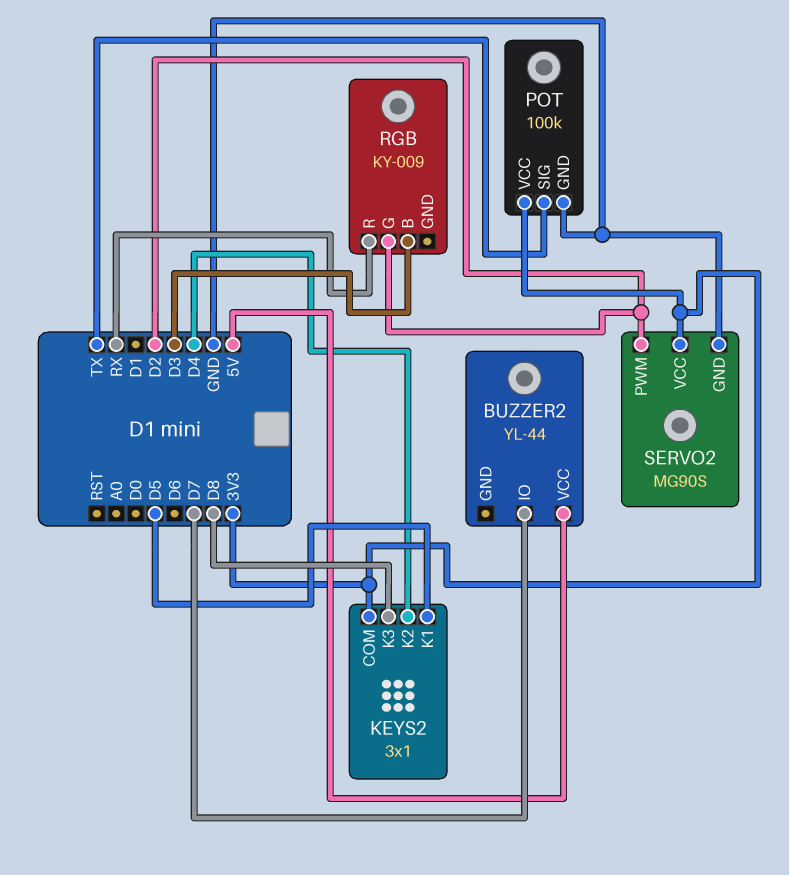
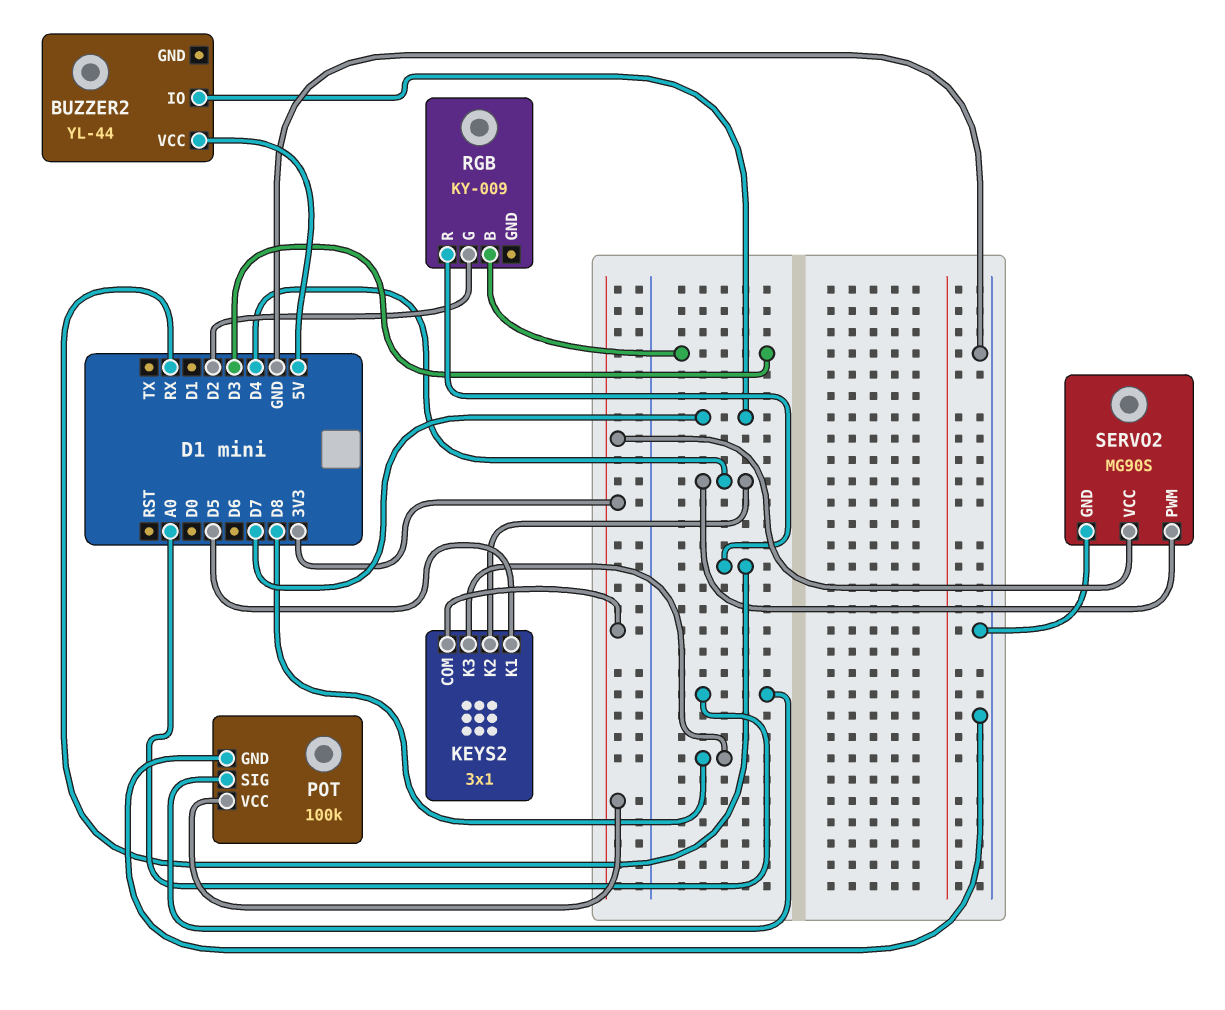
POT pin SIG: TX -> A0
SERVO2 pin PWM: D2 -> D4

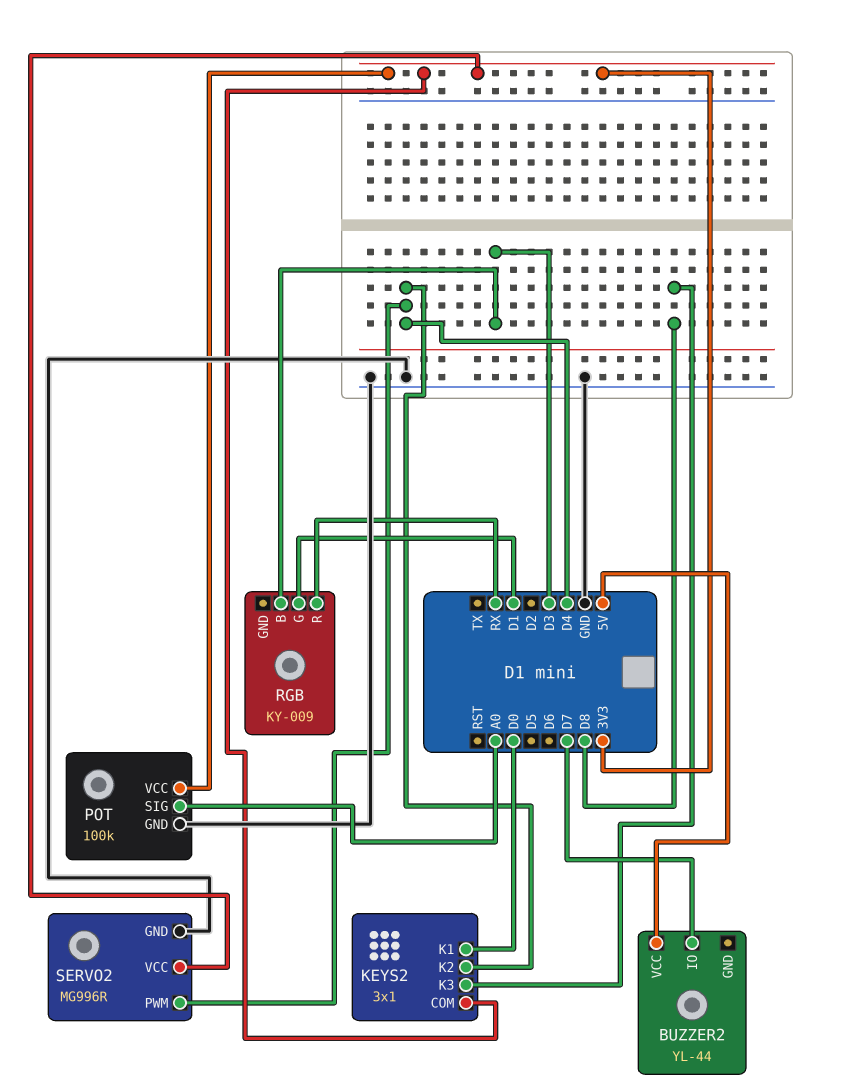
KEYS2 pin K1: D5 -> D0
RGB pin G: D2 -> D1
SERVO2: MG90S -> MG996R

